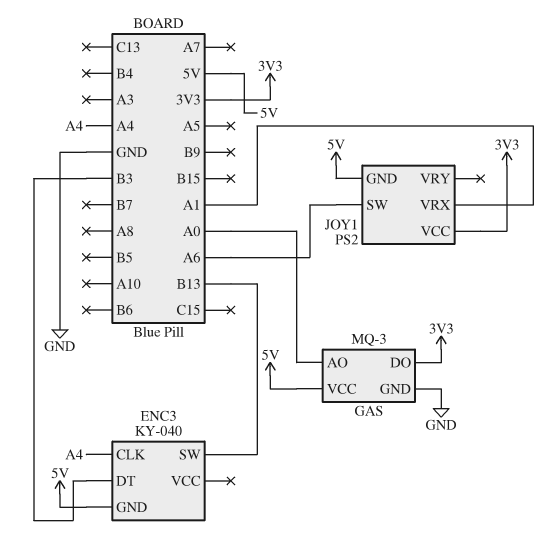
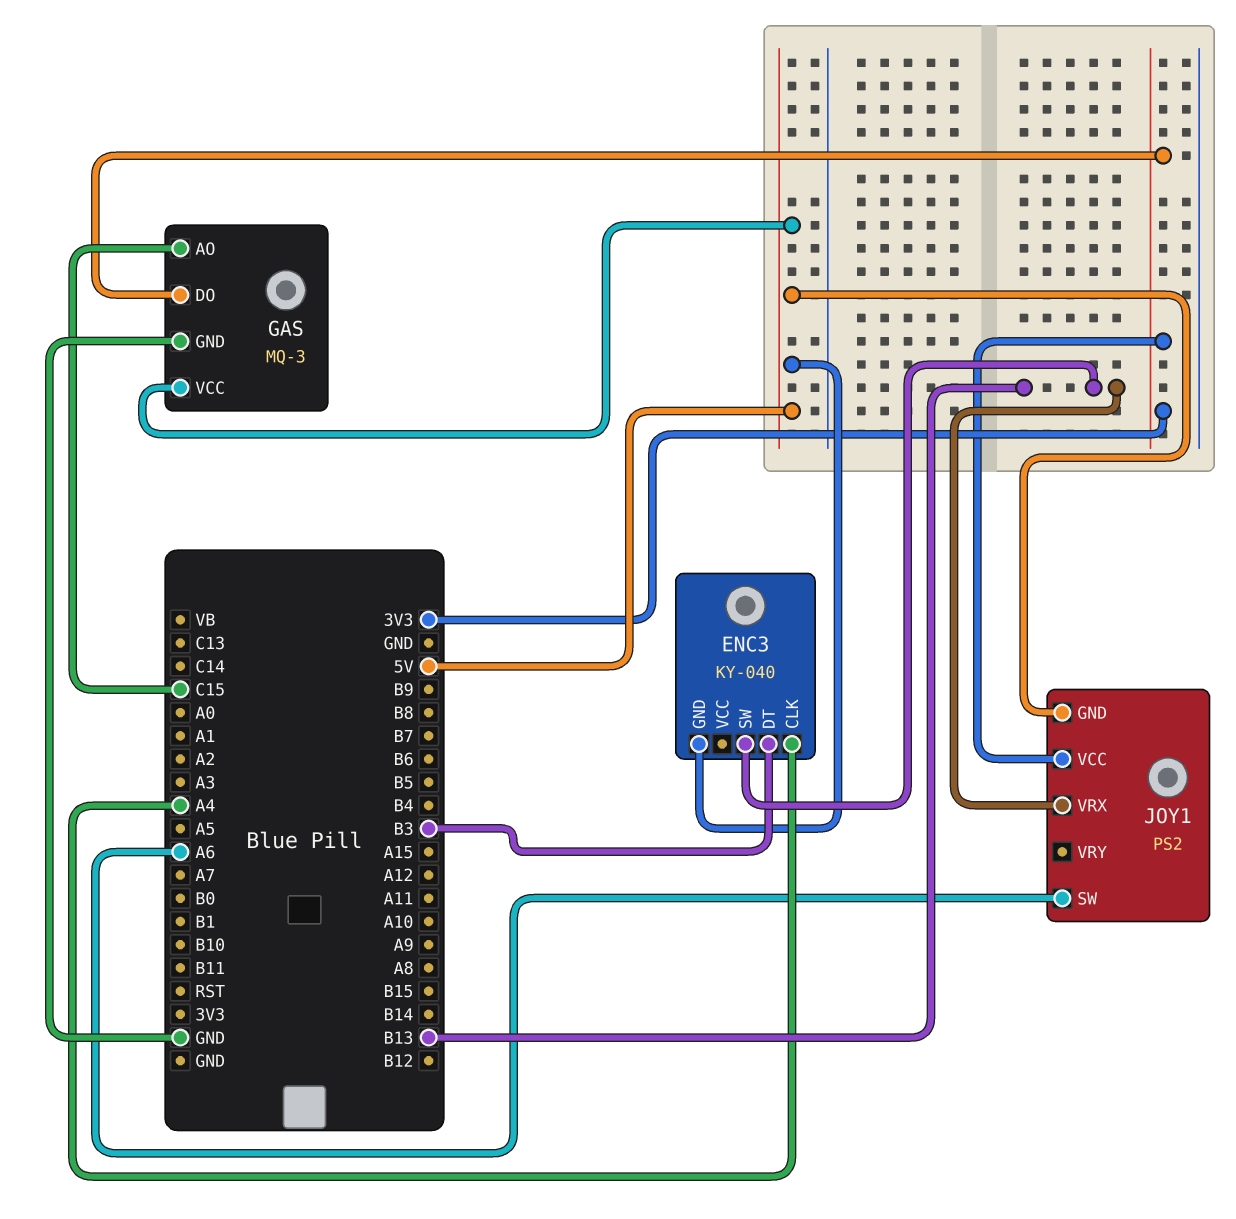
GAS pin AO: A0 -> C15
JOY1 pin VRX: A1 -> B13

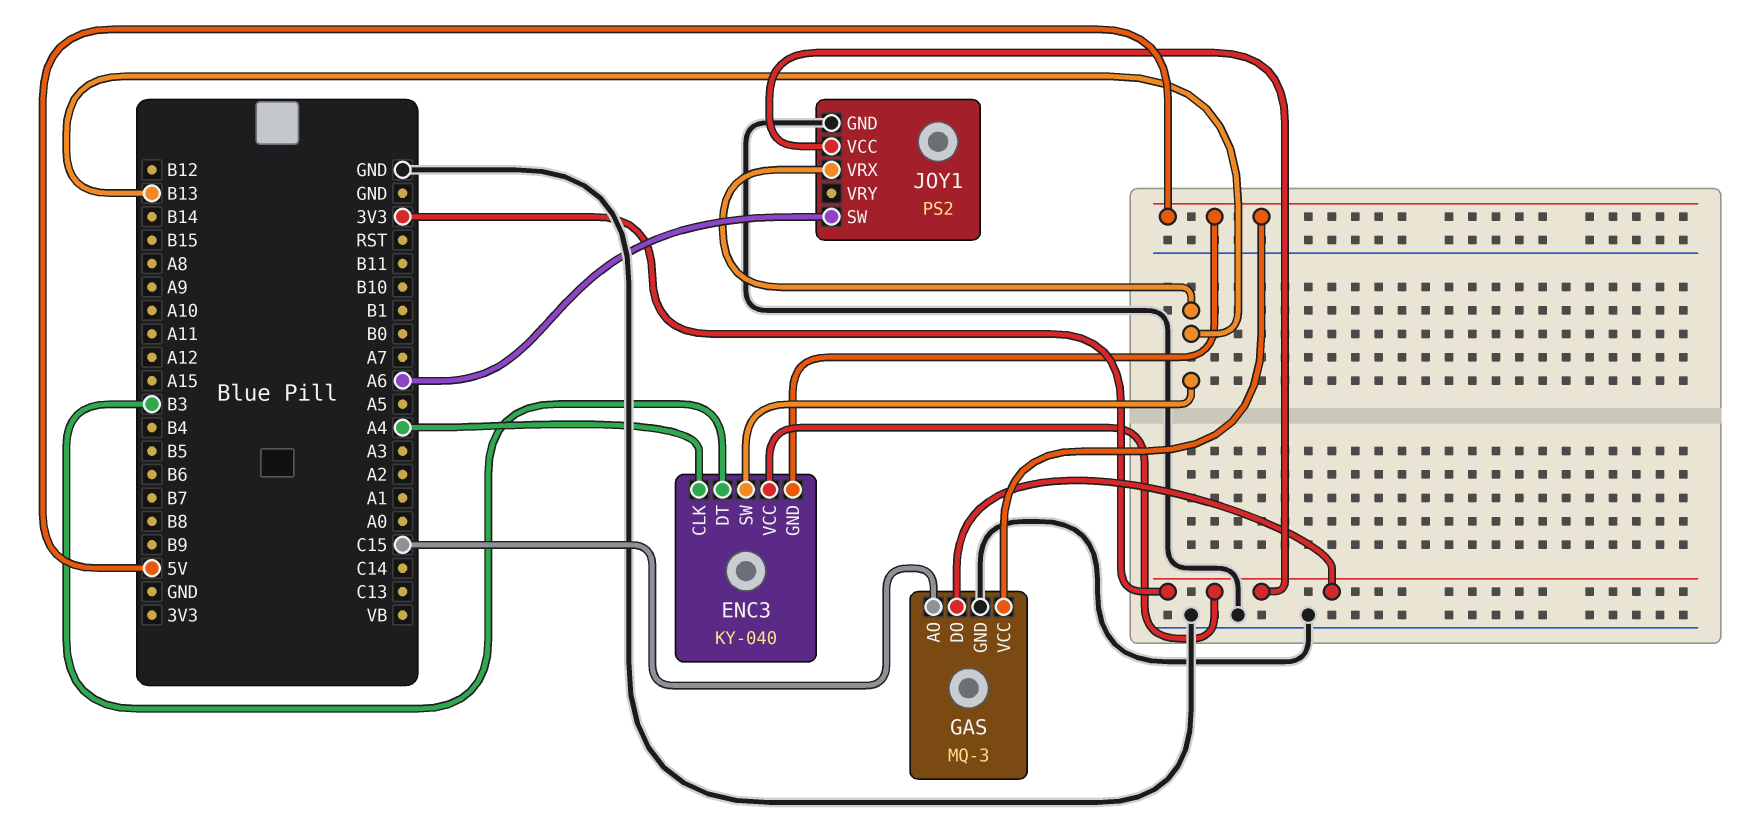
ENC3 pin VCC: none -> 3V3
JOY1 pin GND: 5V -> GND

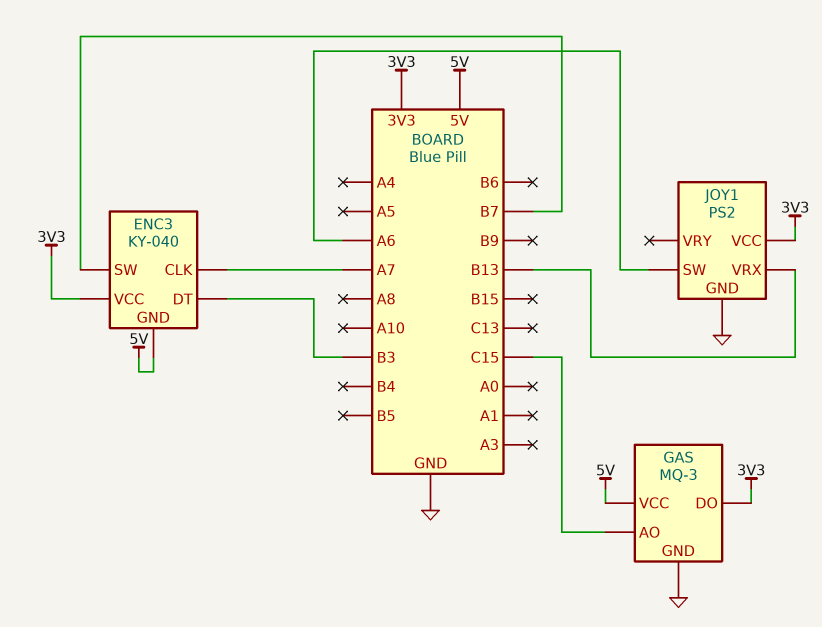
ENC3 pin CLK: A4 -> A7
ENC3 pin SW: B13 -> B7

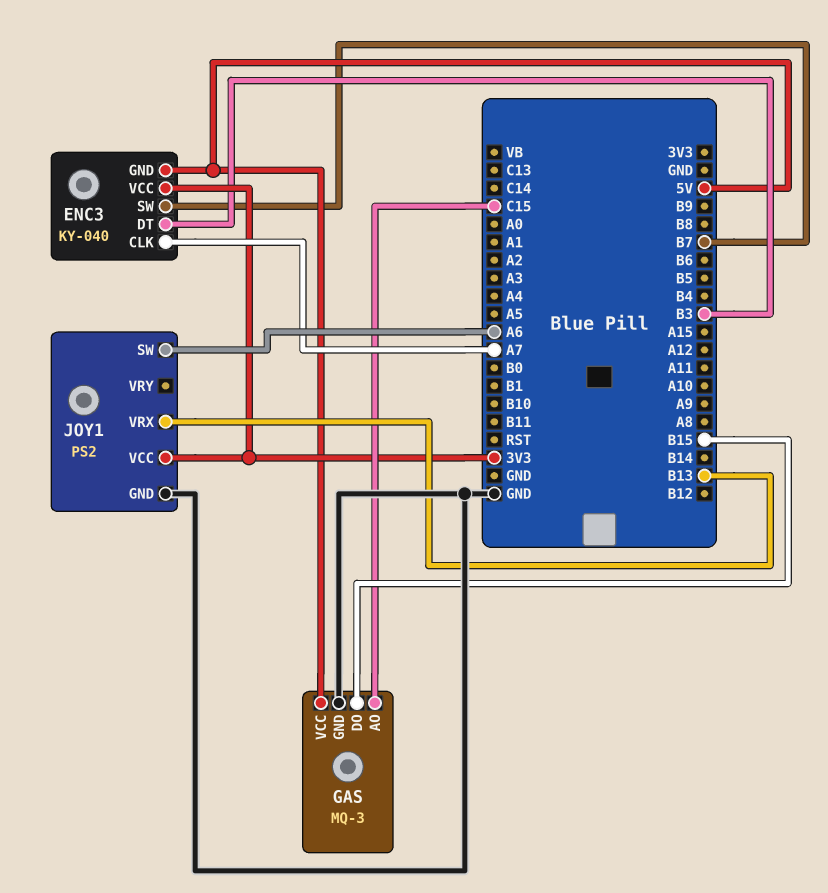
GAS pin DO: 3V3 -> B15

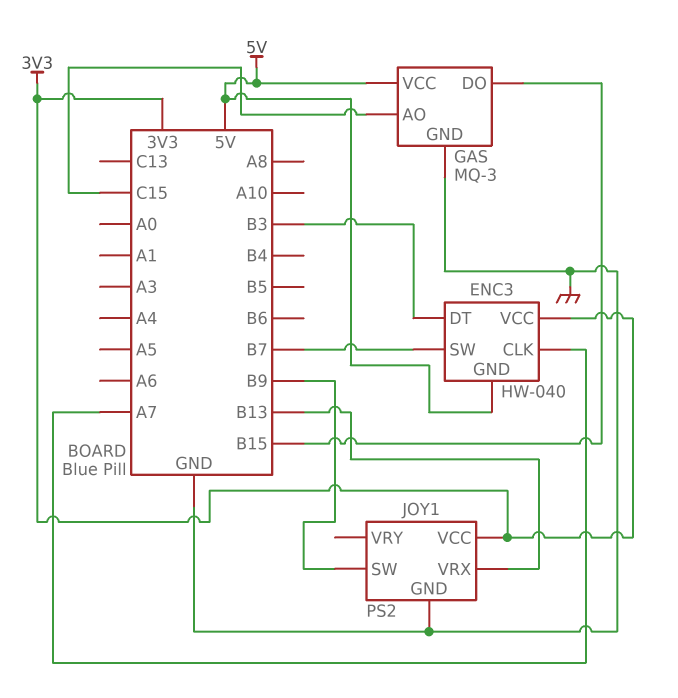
ENC3: KY-040 -> HW-040
JOY1 pin SW: A6 -> B9

